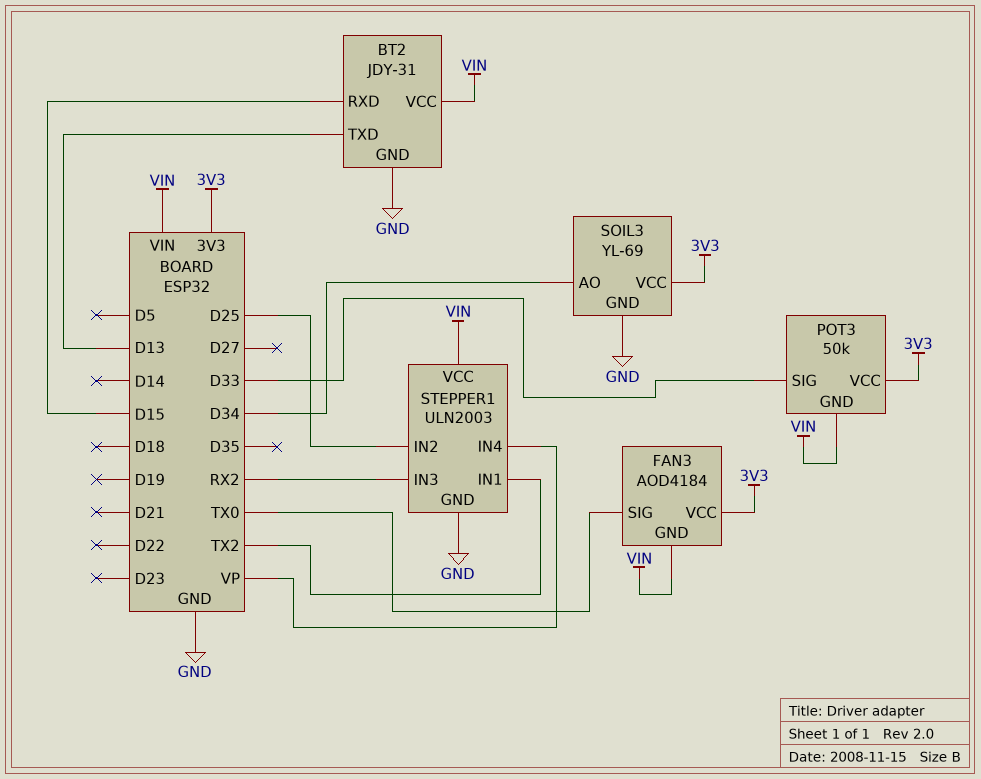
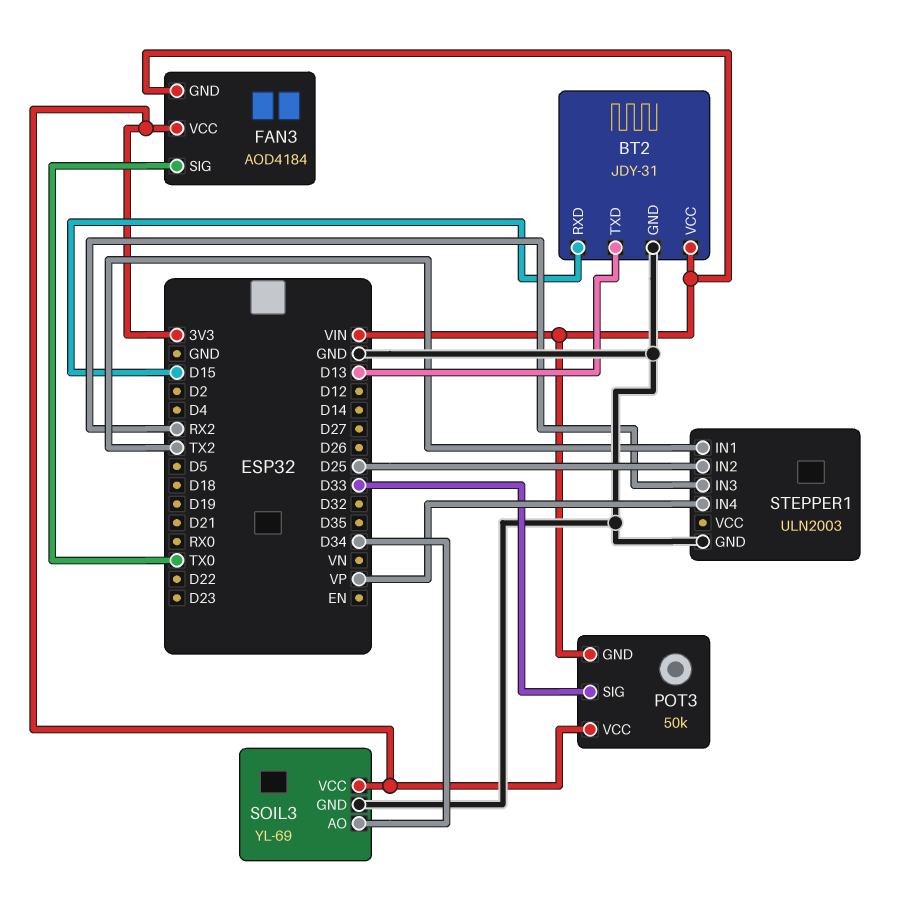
STEPPER1 pin VCC: VIN -> none

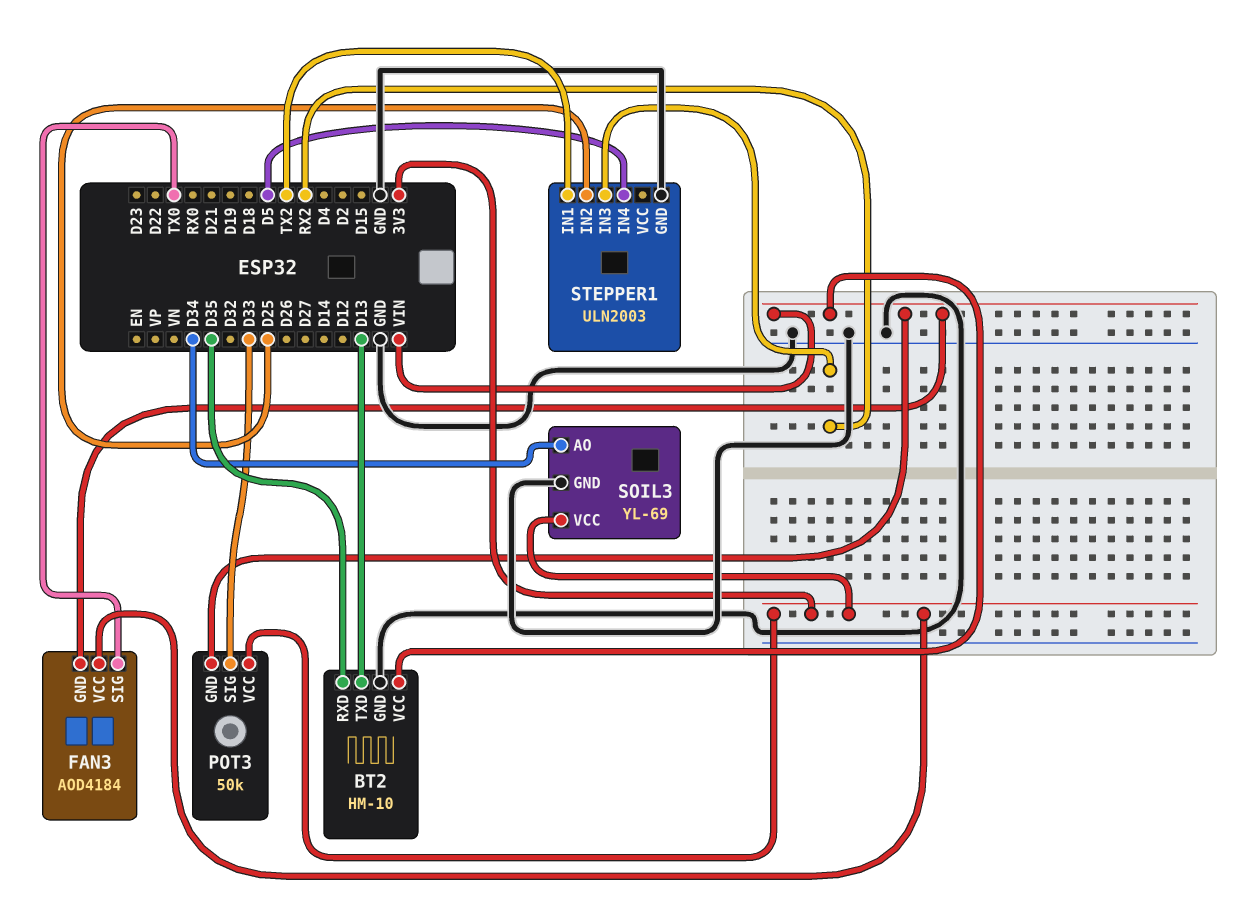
BT2: JDY-31 -> HM-10
BT2 pin RXD: D15 -> D35
STEPPER1 pin IN4: VP -> D5

